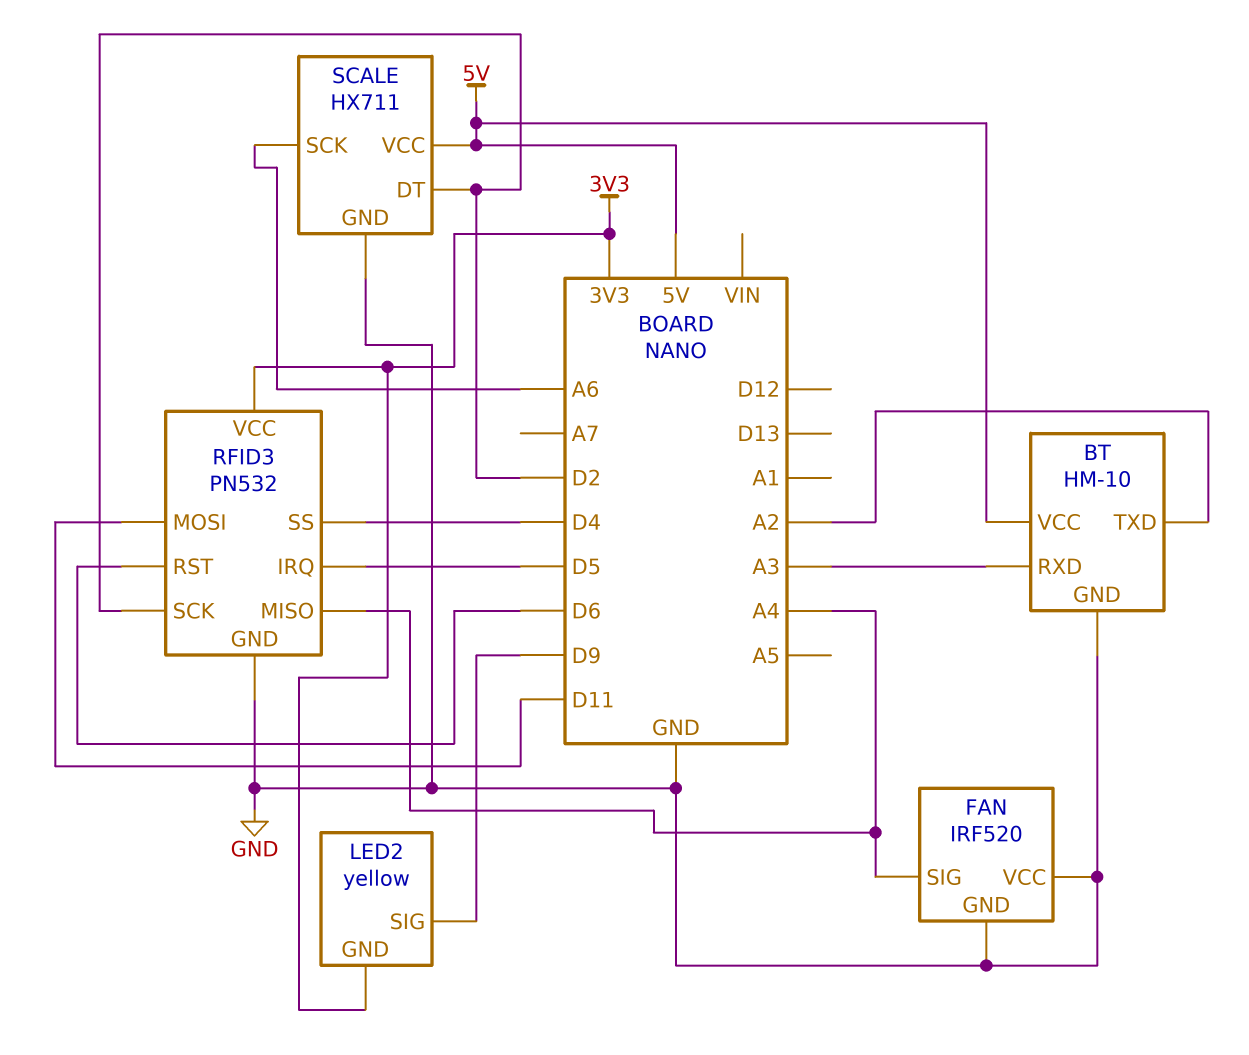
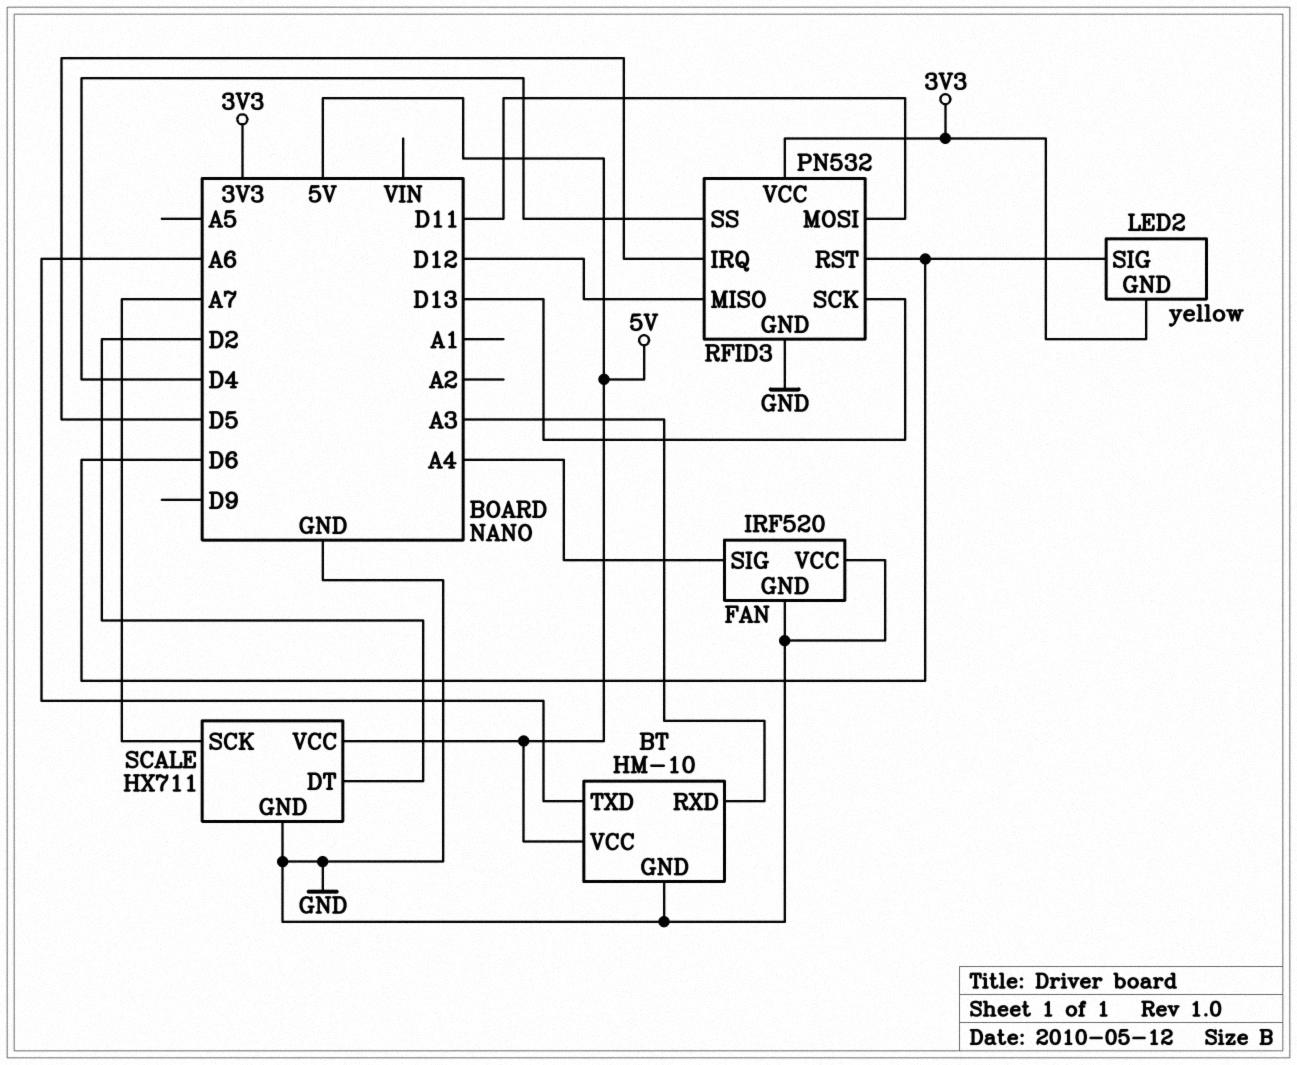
BT pin TXD: A2 -> A6
LED2 pin SIG: D9 -> D6
RFID3 pin MISO: A4 -> D12
RFID3 pin SCK: D2 -> D13
SCALE pin SCK: A6 -> A7

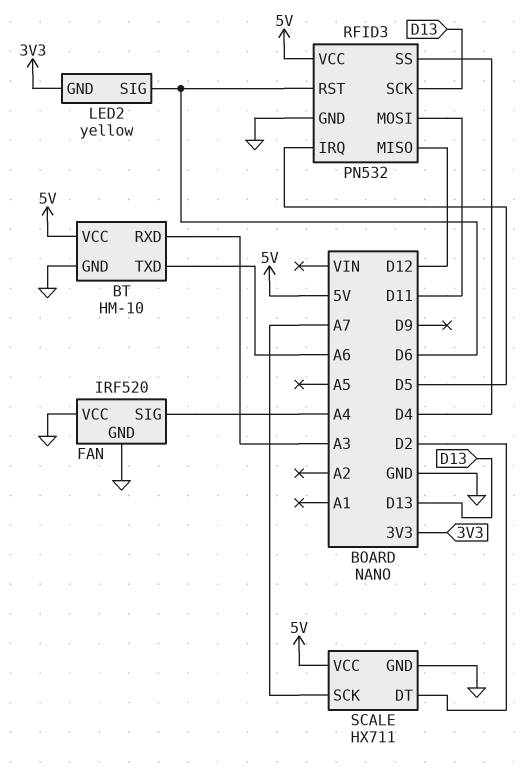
RFID3 pin VCC: 3V3 -> 5V

